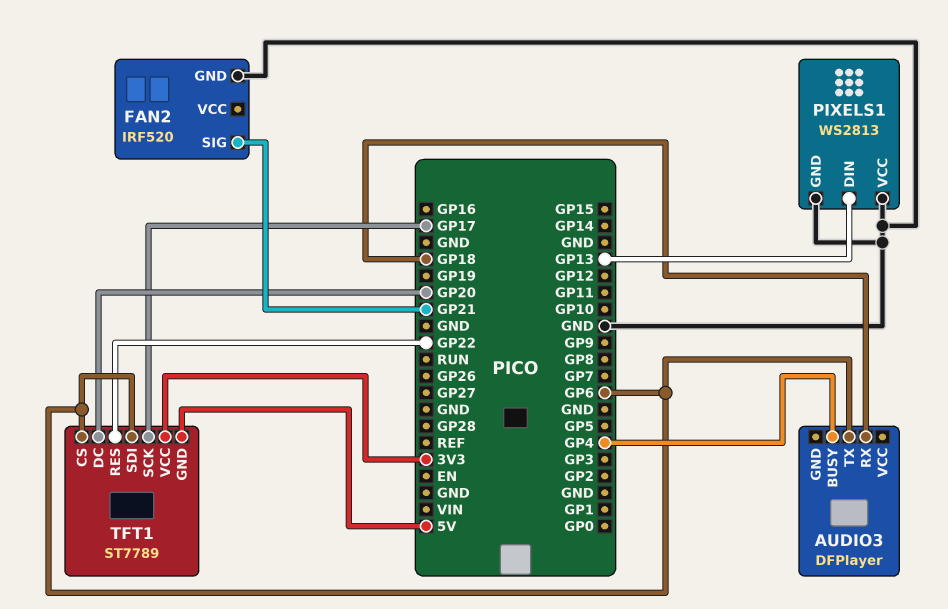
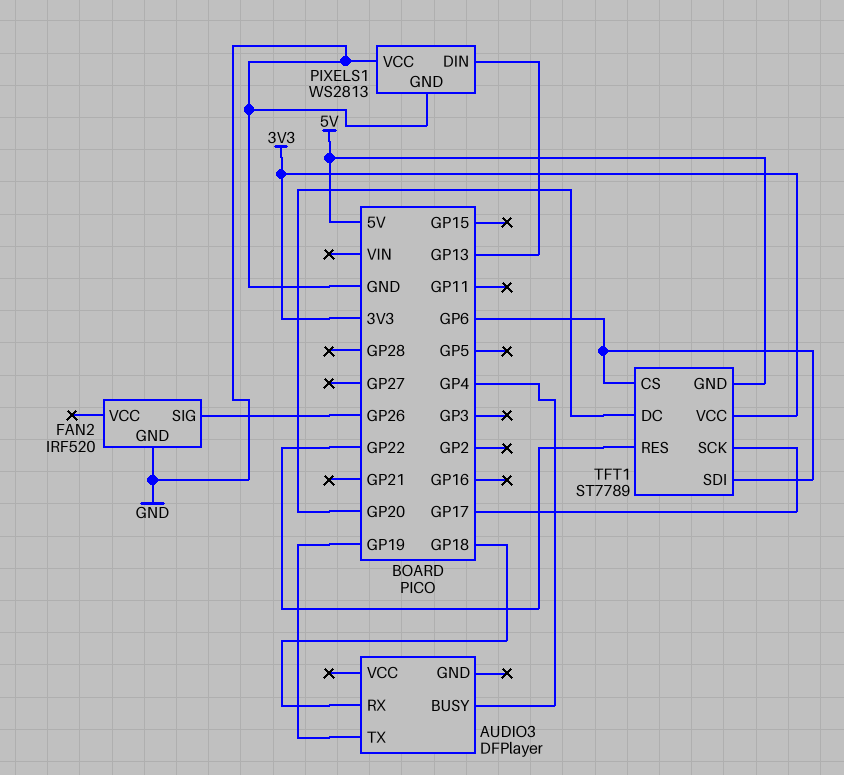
AUDIO3 pin TX: GP6 -> GP19
FAN2 pin SIG: GP21 -> GP26

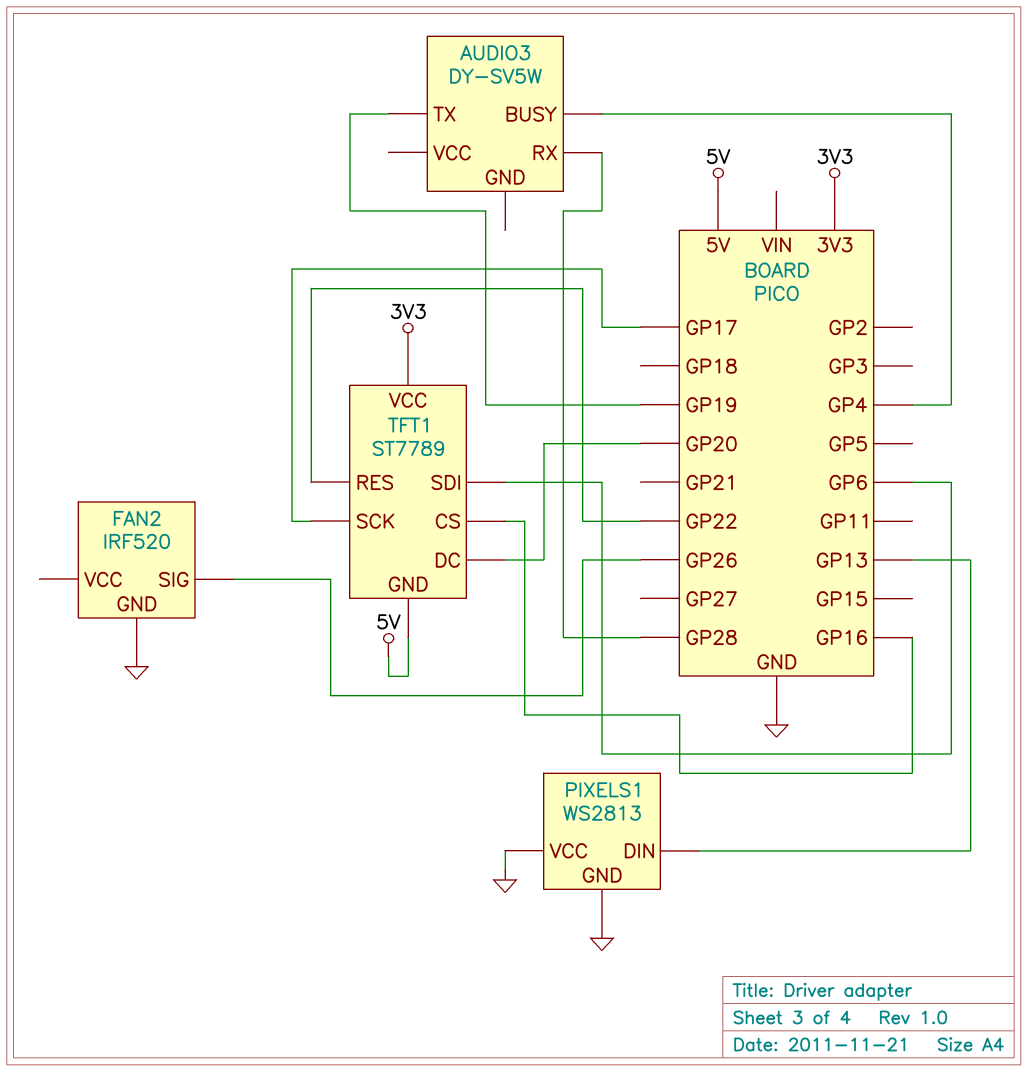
AUDIO3: DFPlayer -> DY-SV5W
AUDIO3 pin RX: GP18 -> GP28
TFT1 pin CS: GP6 -> GP16

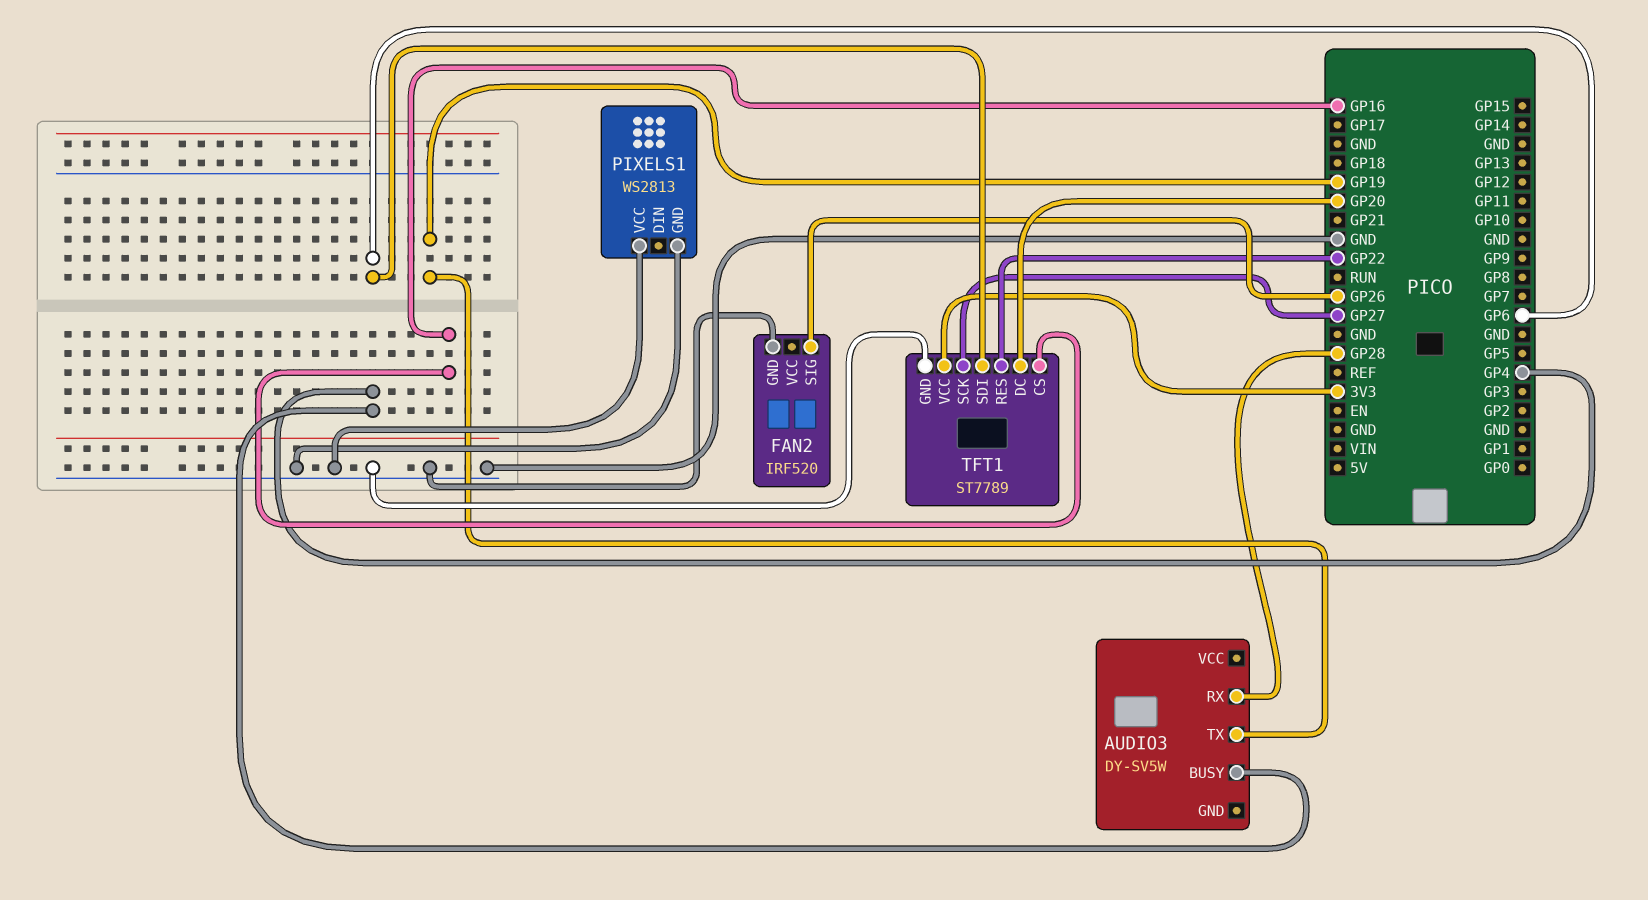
PIXELS1 pin DIN: GP13 -> none
TFT1 pin GND: 5V -> GND
TFT1 pin SCK: GP17 -> GP27

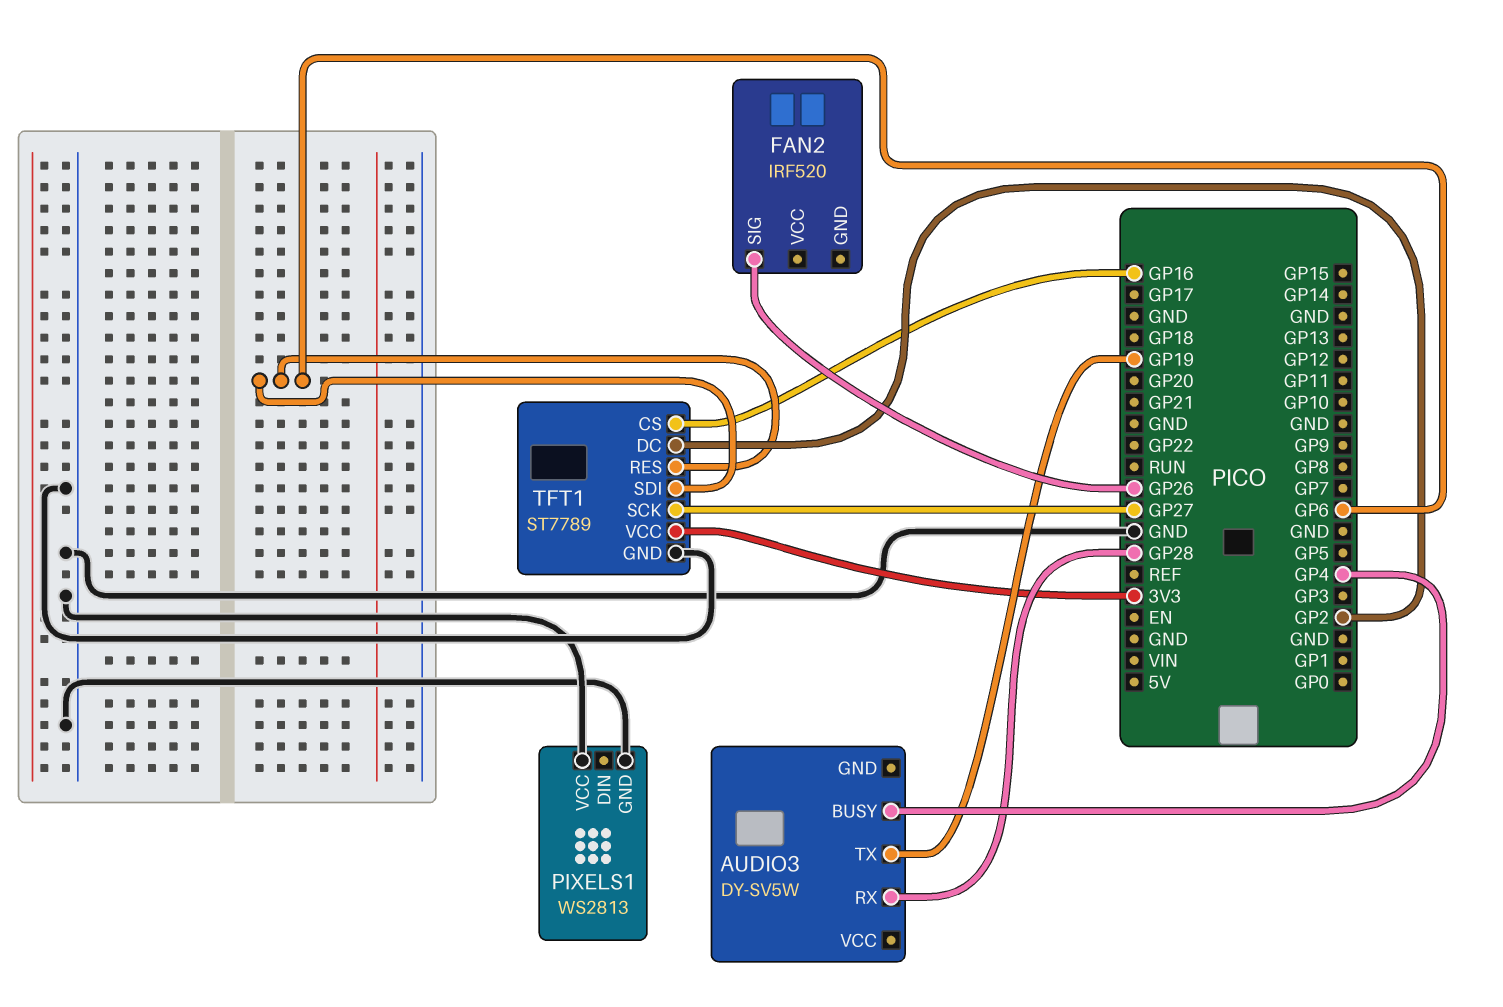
FAN2 pin GND: GND -> none
TFT1 pin DC: GP20 -> GP2
TFT1 pin RES: GP22 -> GP6

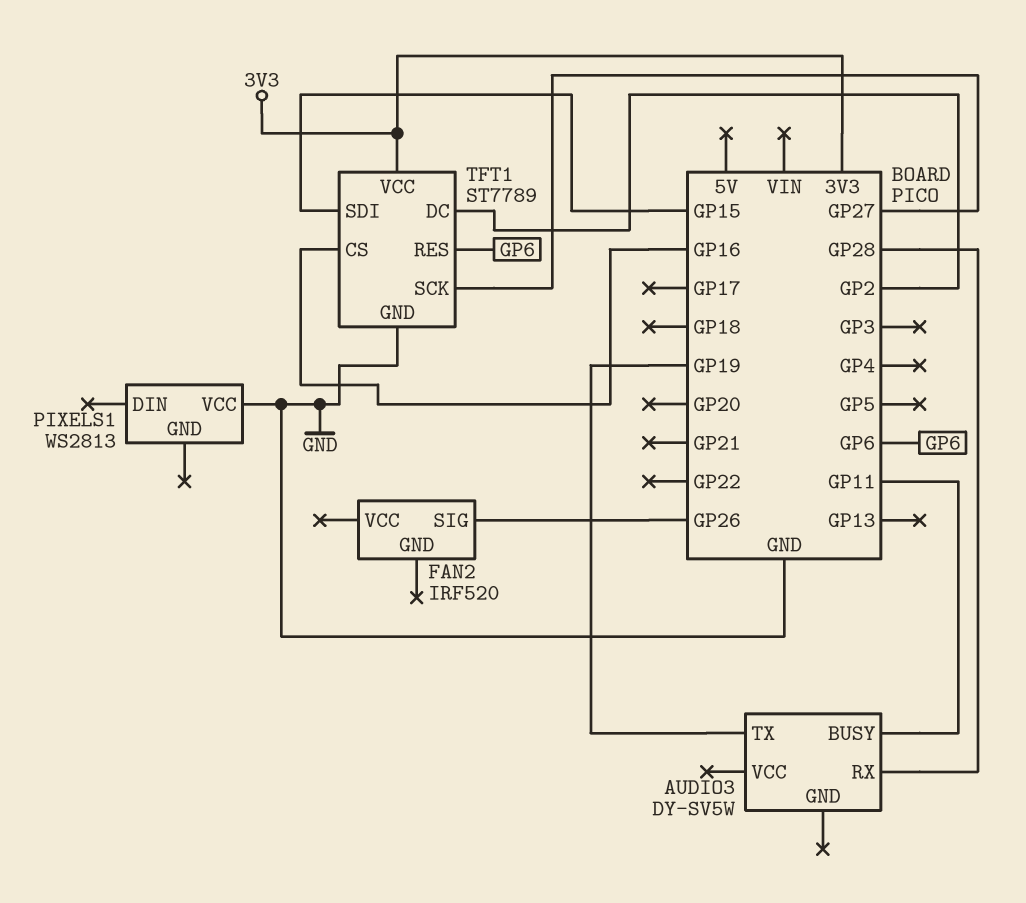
AUDIO3 pin BUSY: GP4 -> GP11
PIXELS1 pin GND: GND -> none
TFT1 pin SDI: GP6 -> GP15

